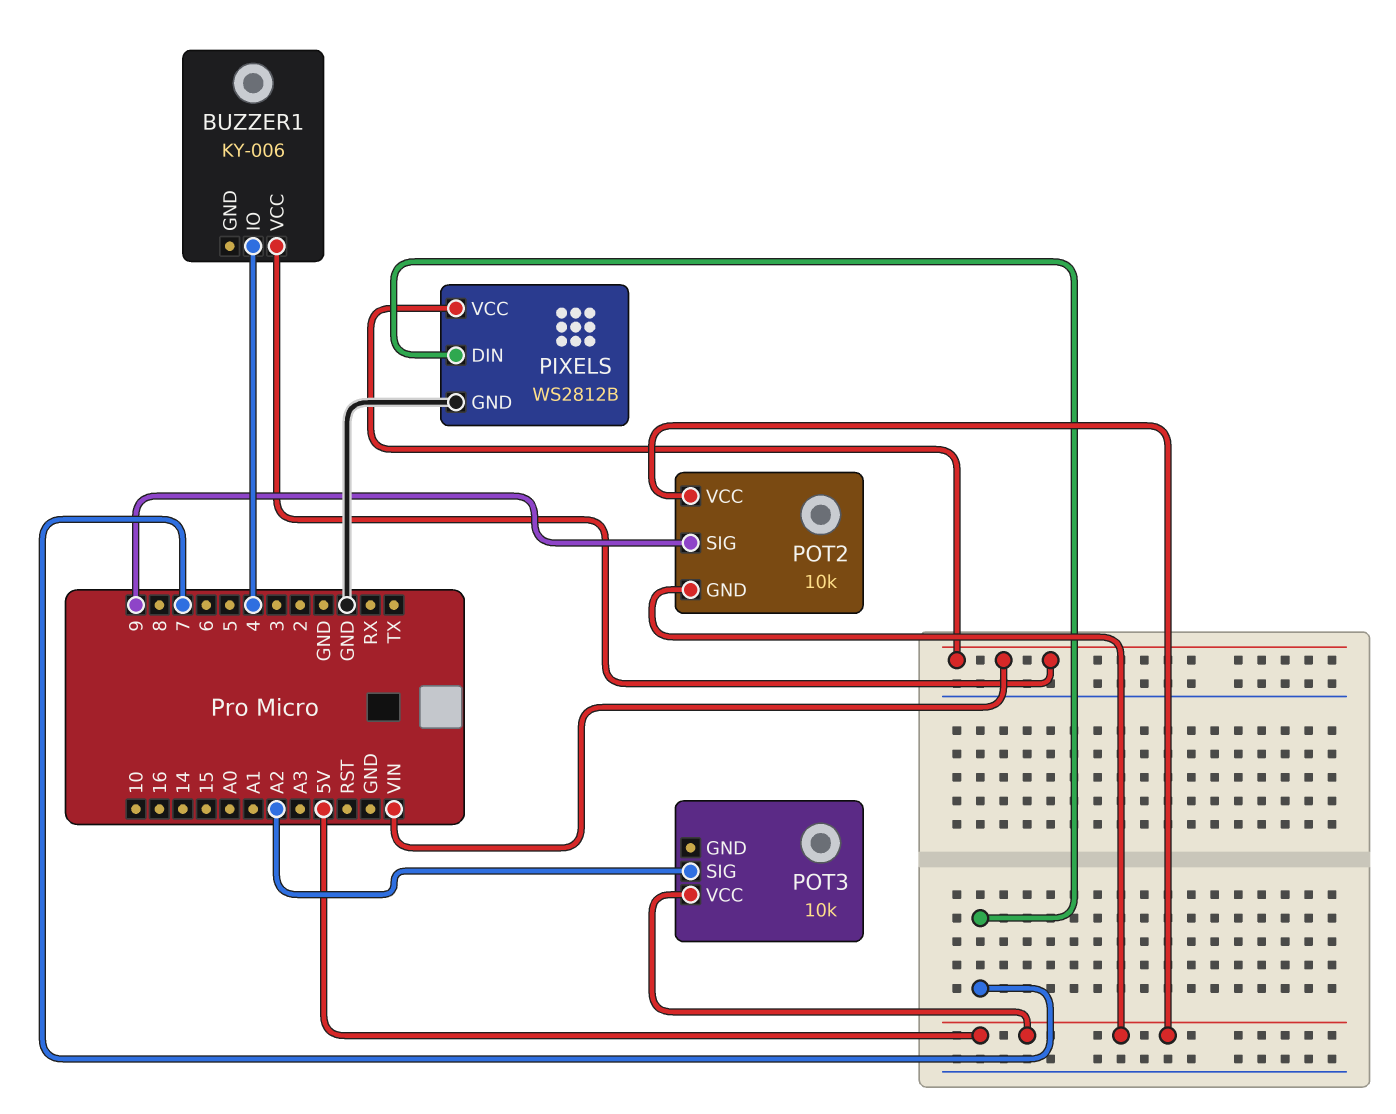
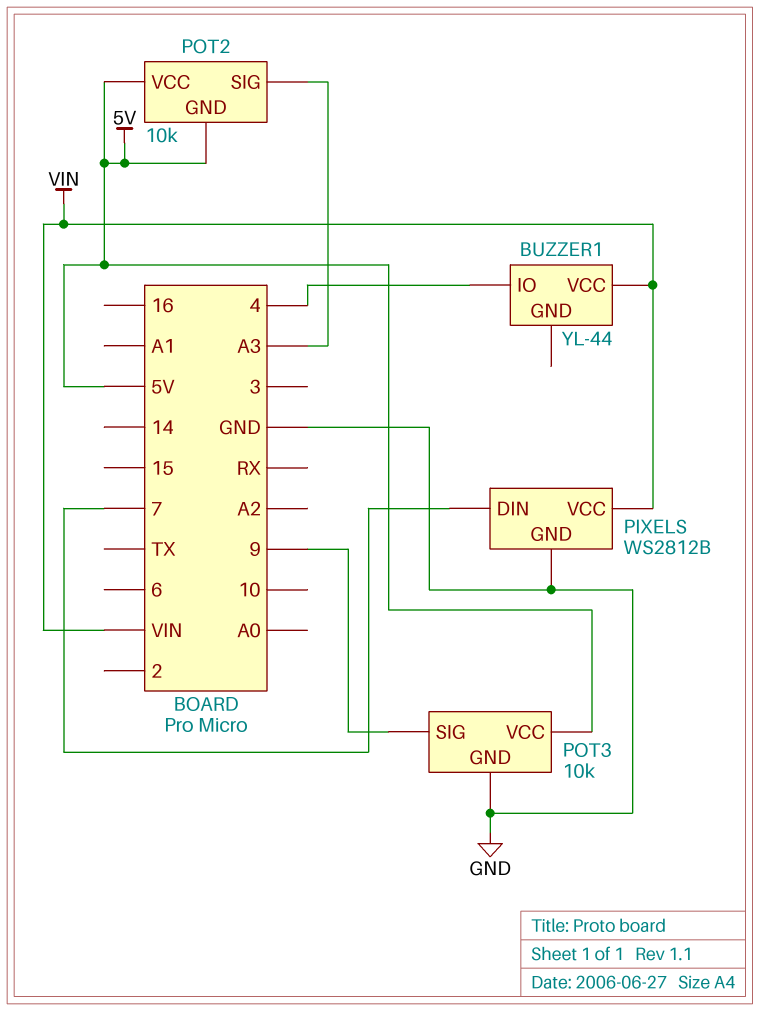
BUZZER1: KY-006 -> YL-44
POT2 pin SIG: 9 -> A3
POT3 pin GND: none -> GND
POT3 pin SIG: A2 -> 9

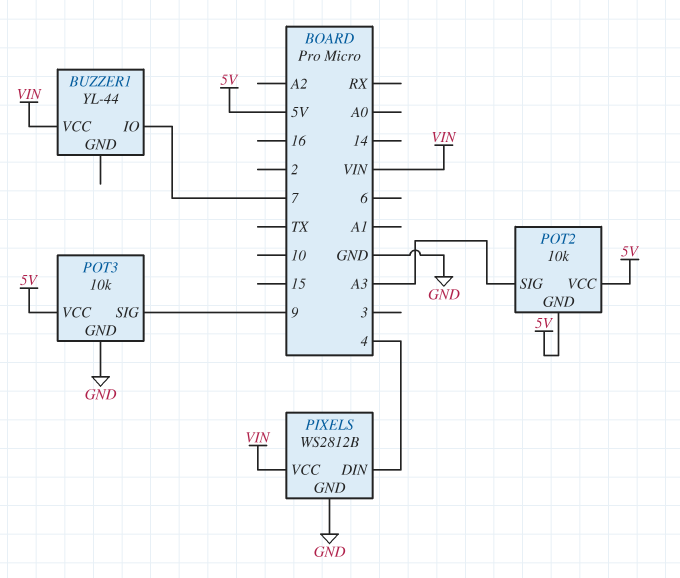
BUZZER1 pin IO: 4 -> 7
PIXELS pin DIN: 7 -> 4

